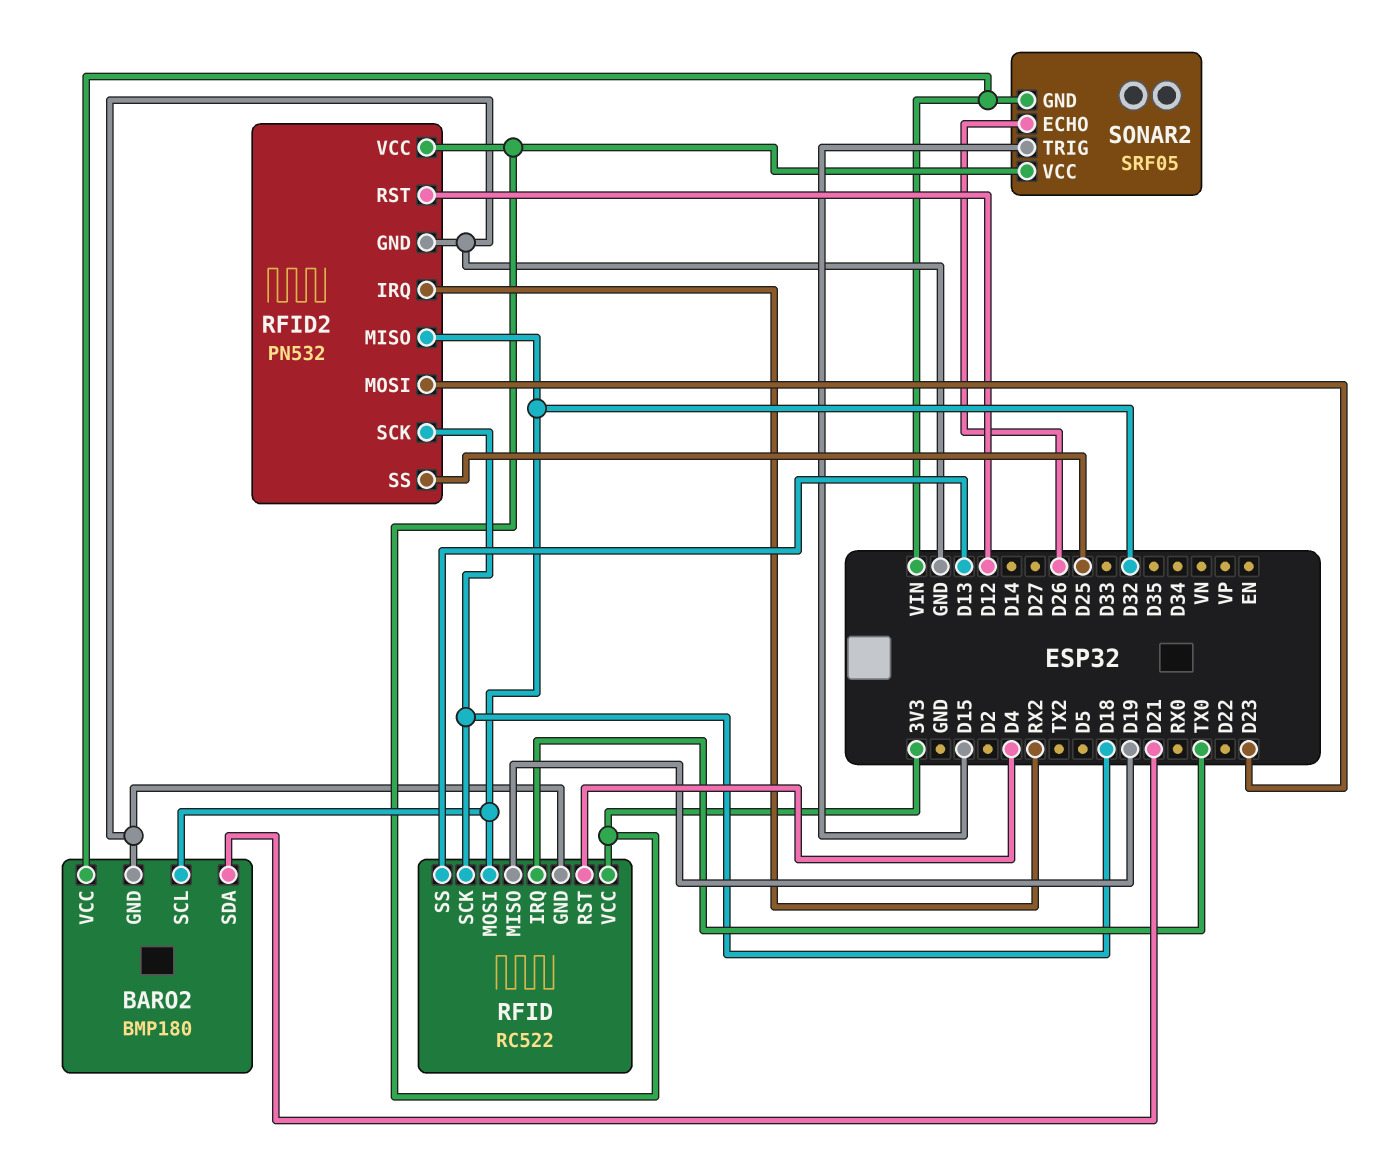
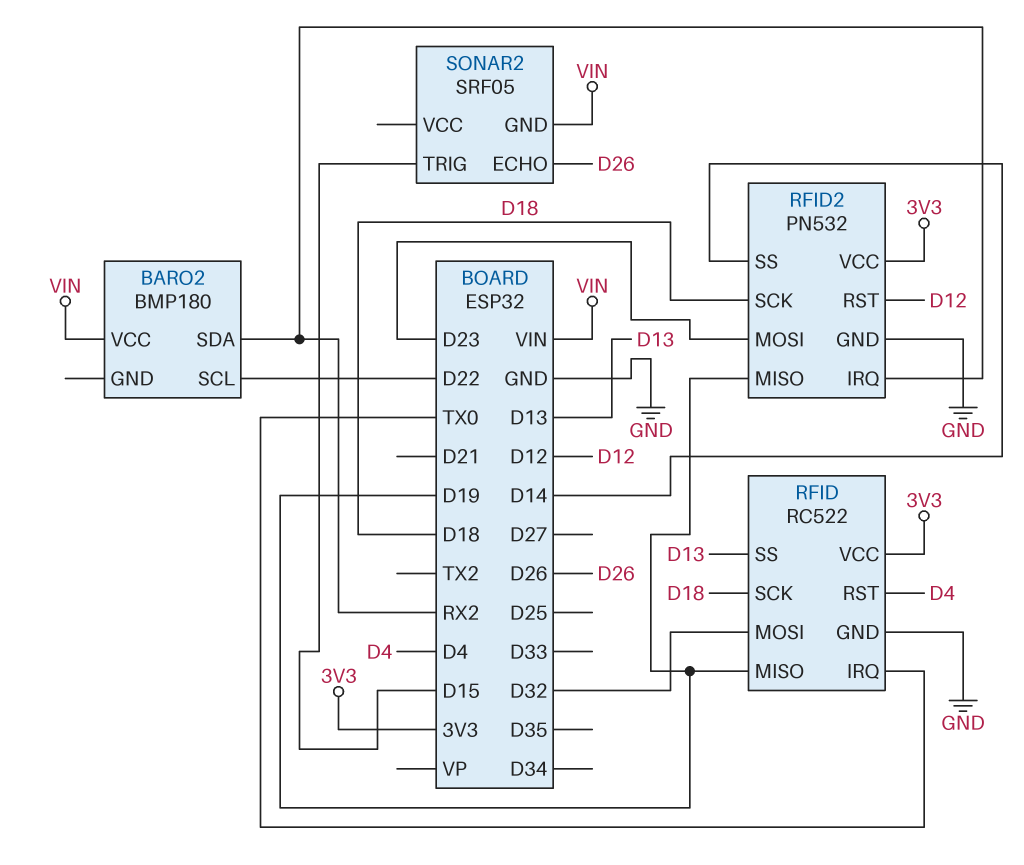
BARO2 pin GND: GND -> none
BARO2 pin SCL: D32 -> D22
BARO2 pin SDA: D21 -> RX2
RFID2 pin MISO: D32 -> D19
RFID2 pin SS: D25 -> D14
SONAR2 pin VCC: 3V3 -> none

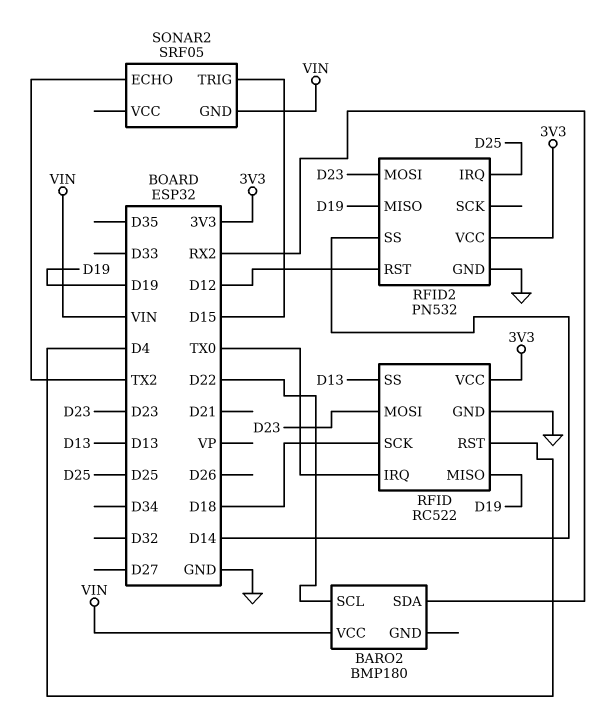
RFID pin MOSI: D32 -> D23
RFID2 pin IRQ: RX2 -> D25
RFID2 pin SCK: D18 -> none
SONAR2 pin ECHO: D26 -> TX2

